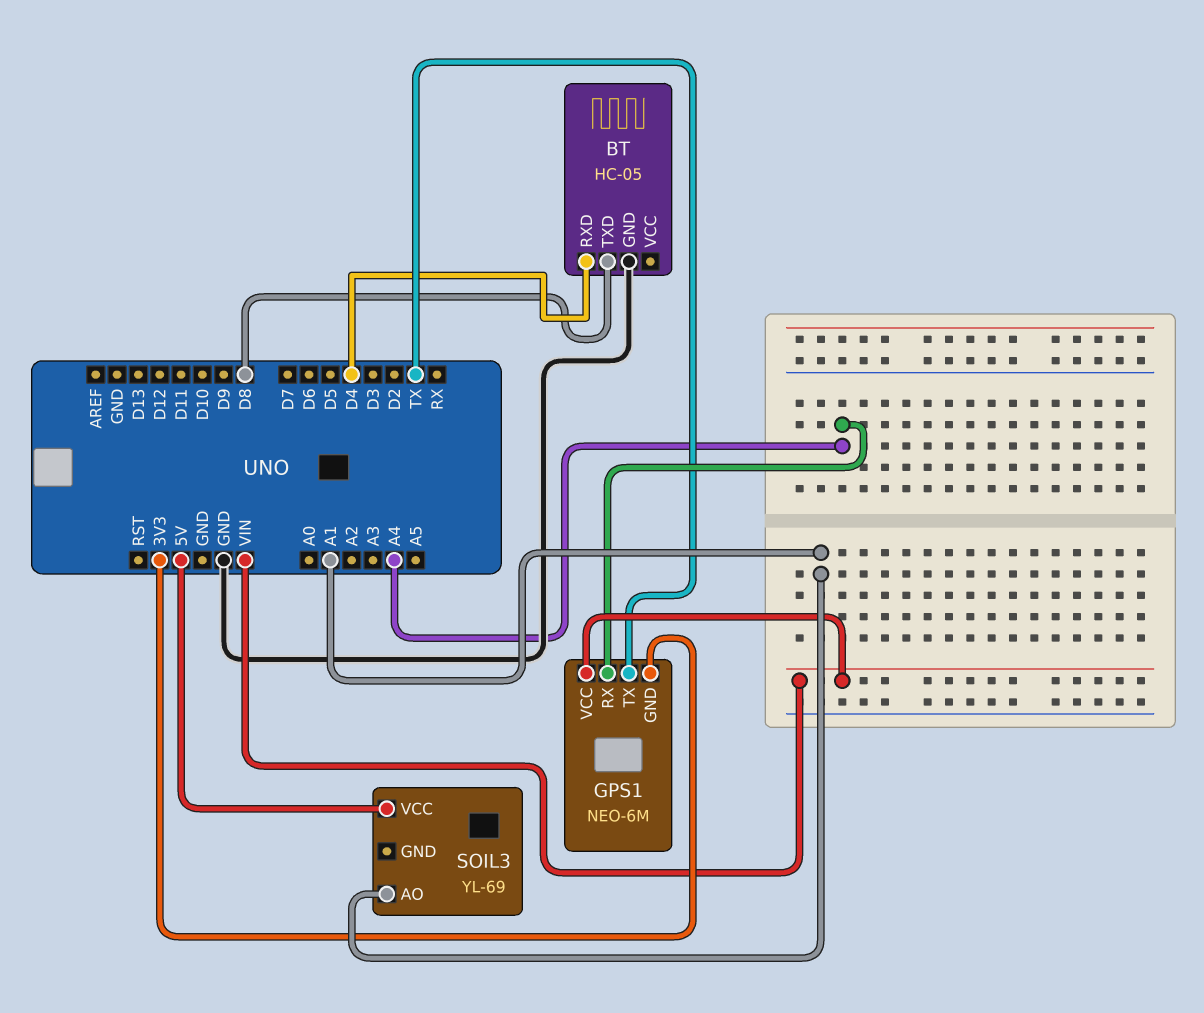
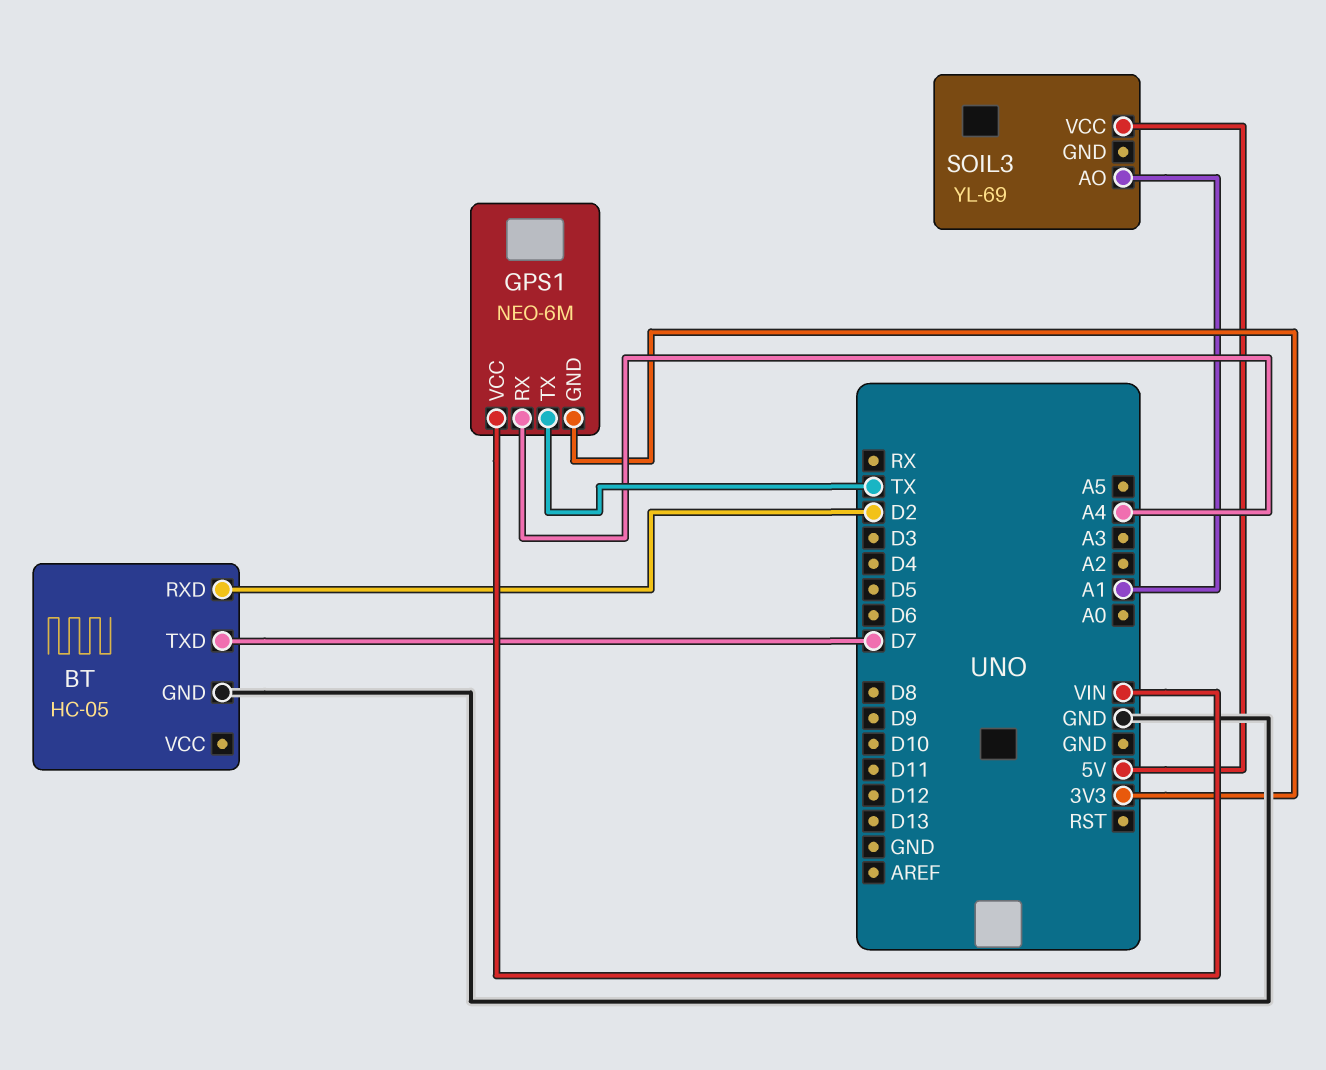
BT pin RXD: D4 -> D2
BT pin TXD: D8 -> D7

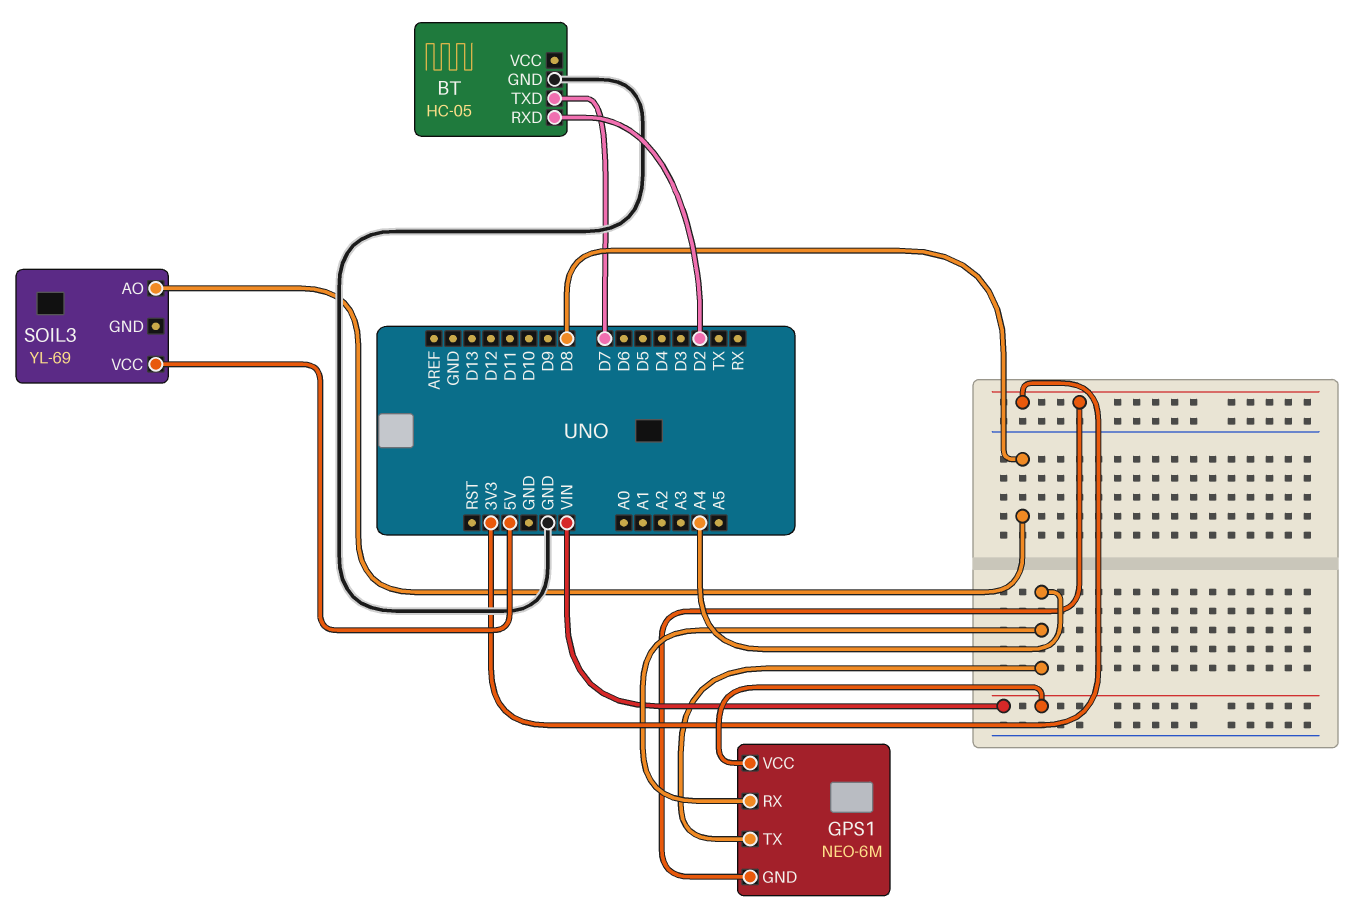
GPS1 pin TX: TX -> A4
SOIL3 pin AO: A1 -> D8

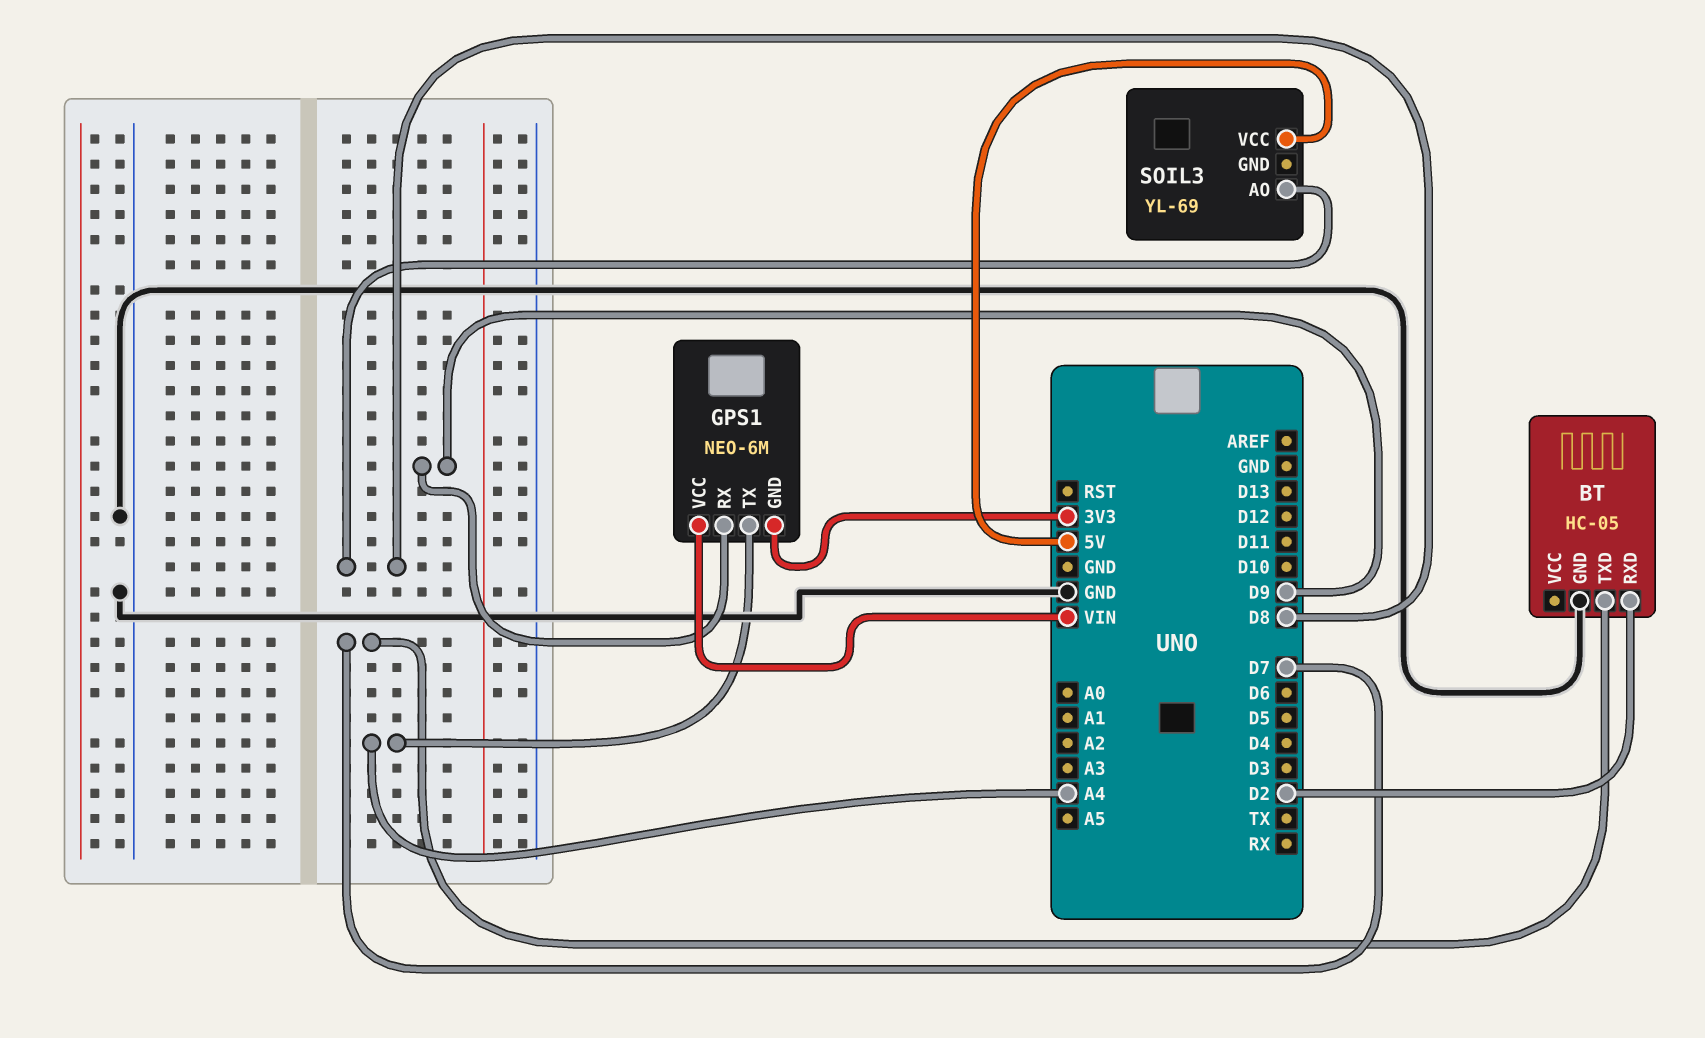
GPS1 pin RX: A4 -> D9

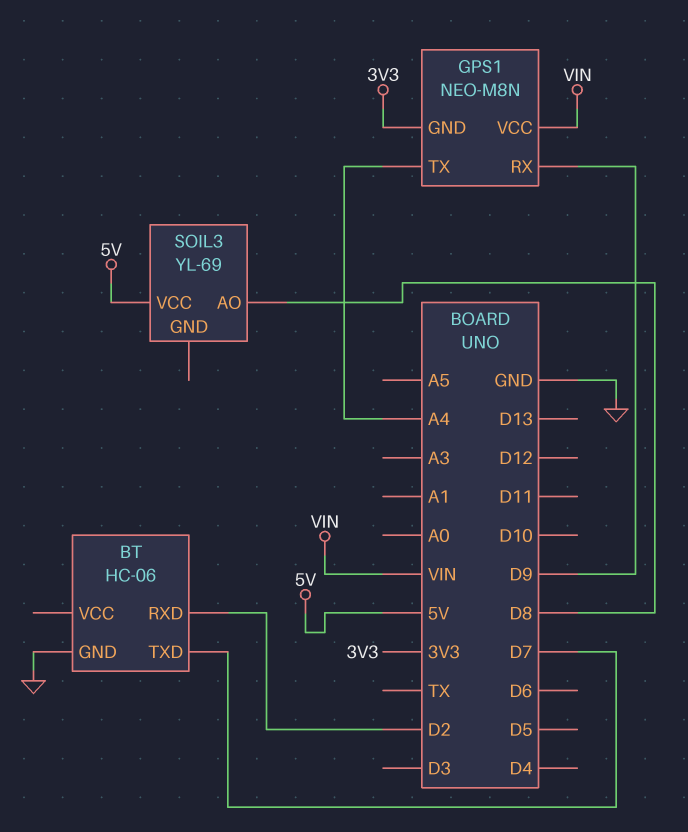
BT: HC-05 -> HC-06
GPS1: NEO-6M -> NEO-M8N

